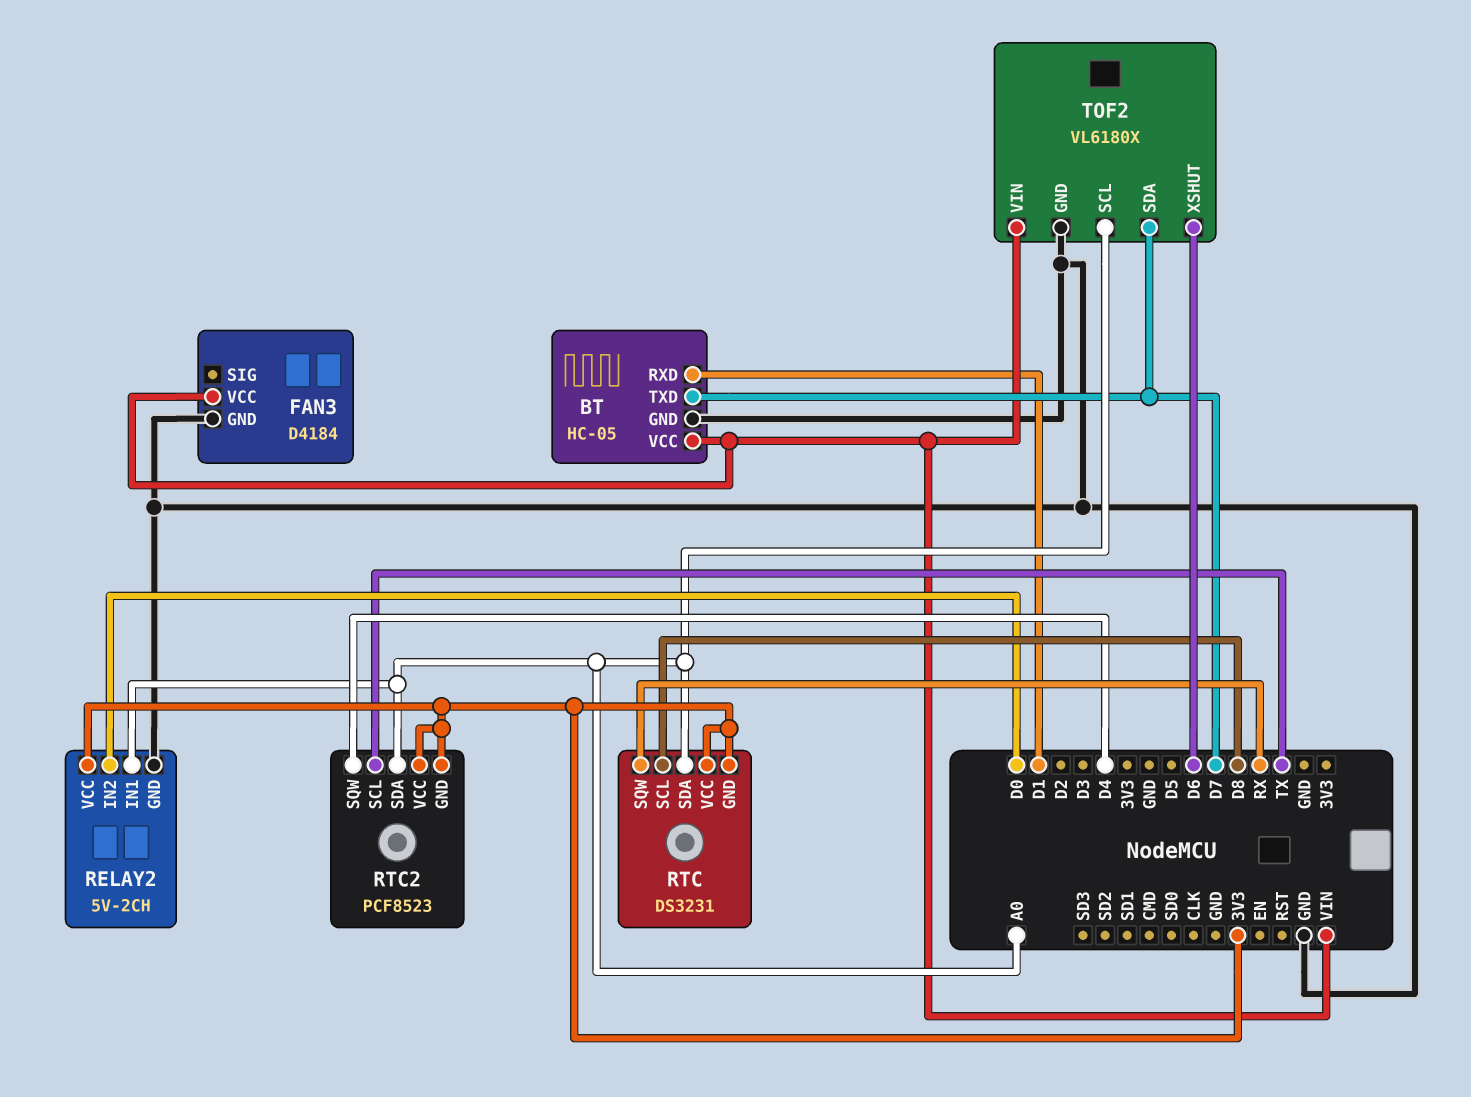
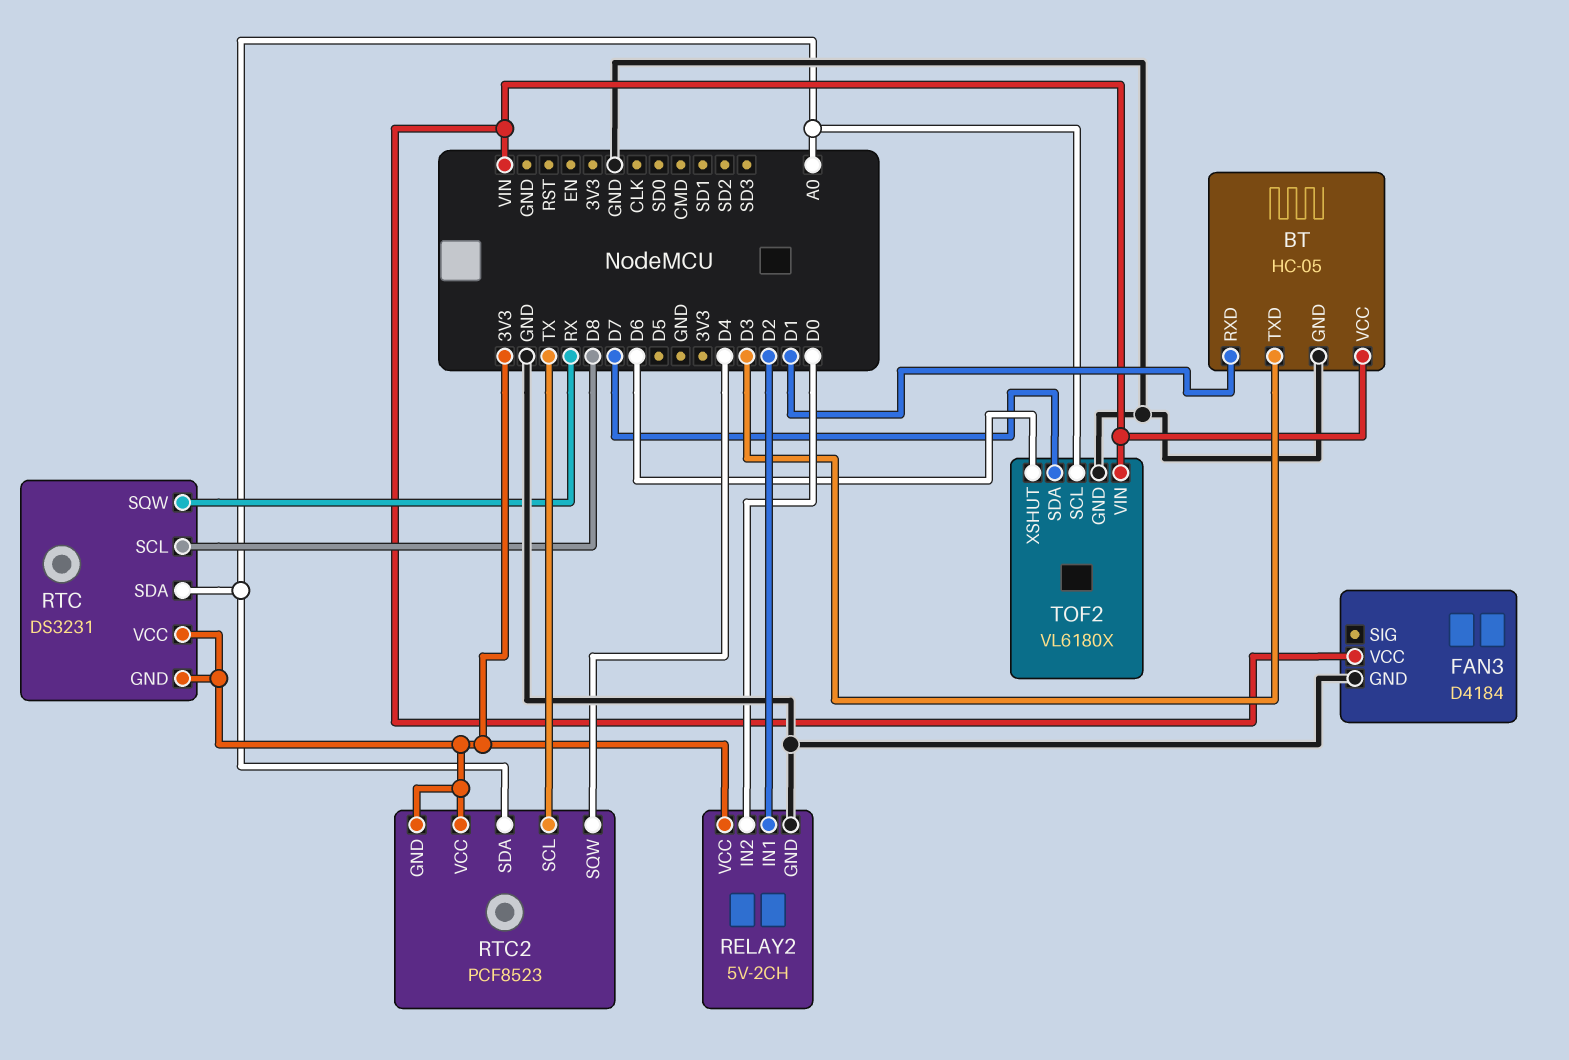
BT pin TXD: D7 -> D3
RELAY2 pin IN1: A0 -> D2

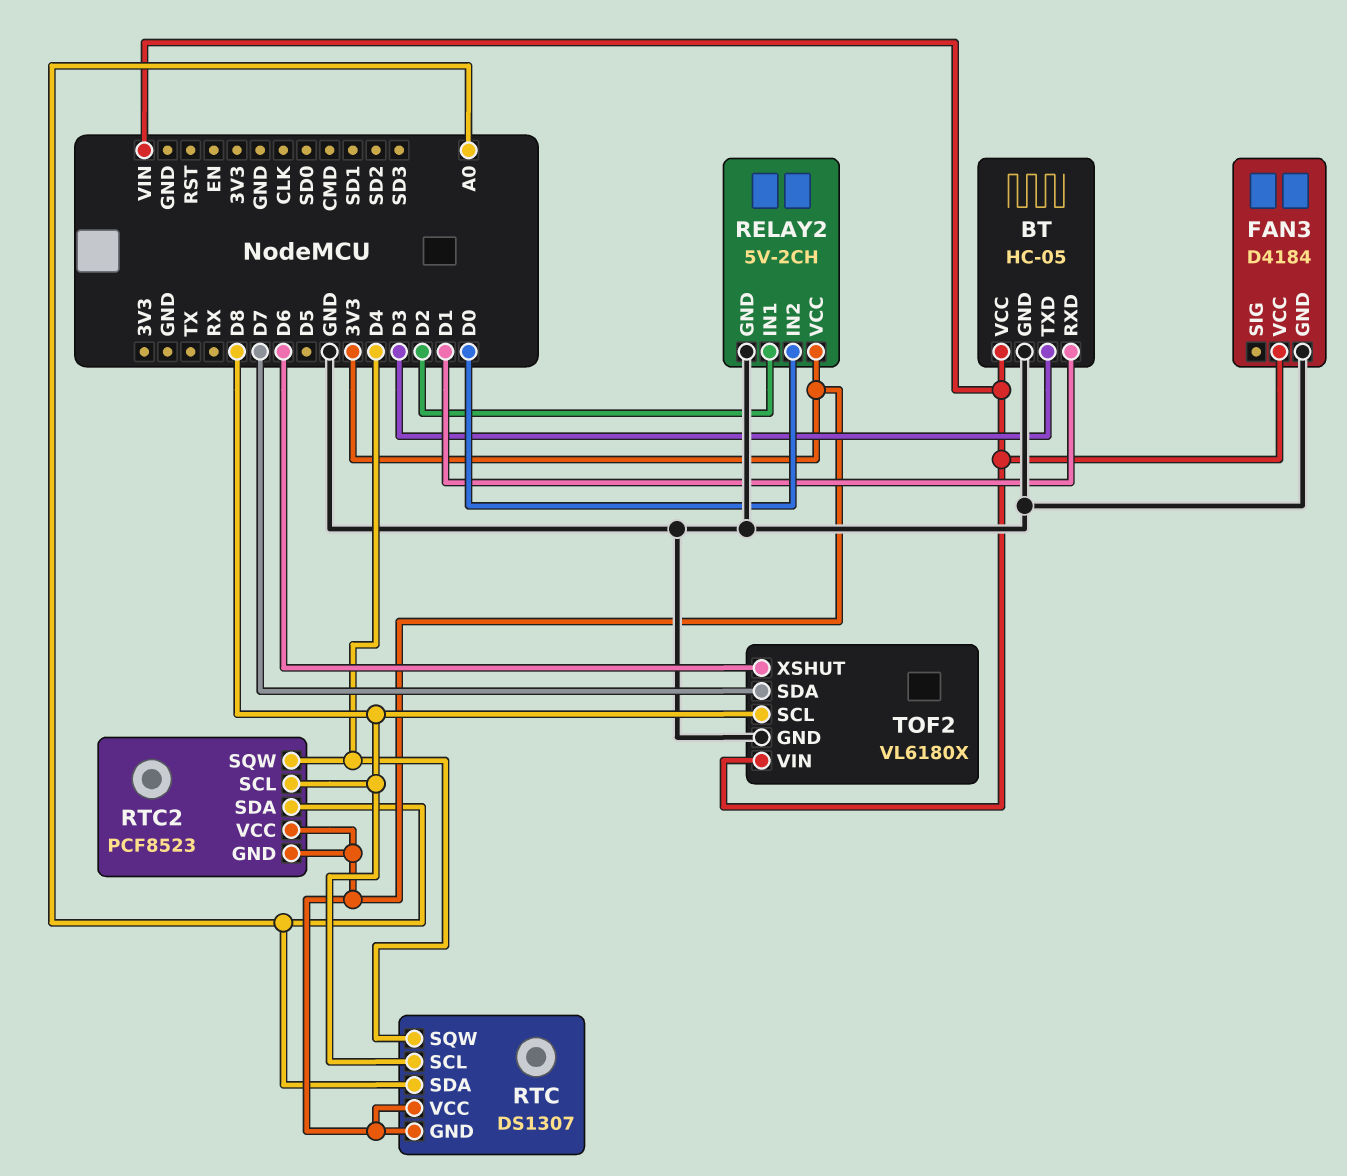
RTC: DS3231 -> DS1307
RTC pin SQW: RX -> D4
RTC2 pin SCL: TX -> D8
TOF2 pin SCL: A0 -> D8

